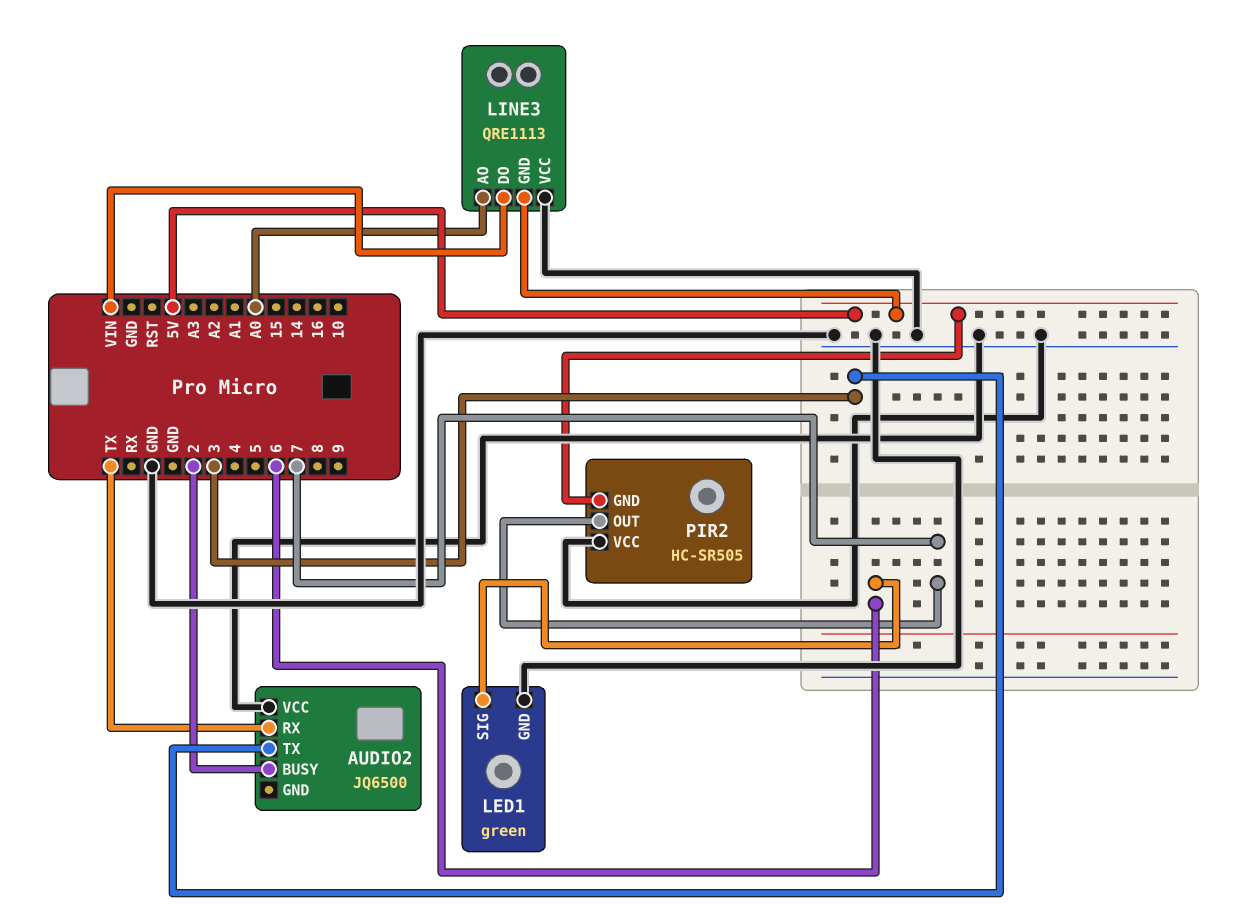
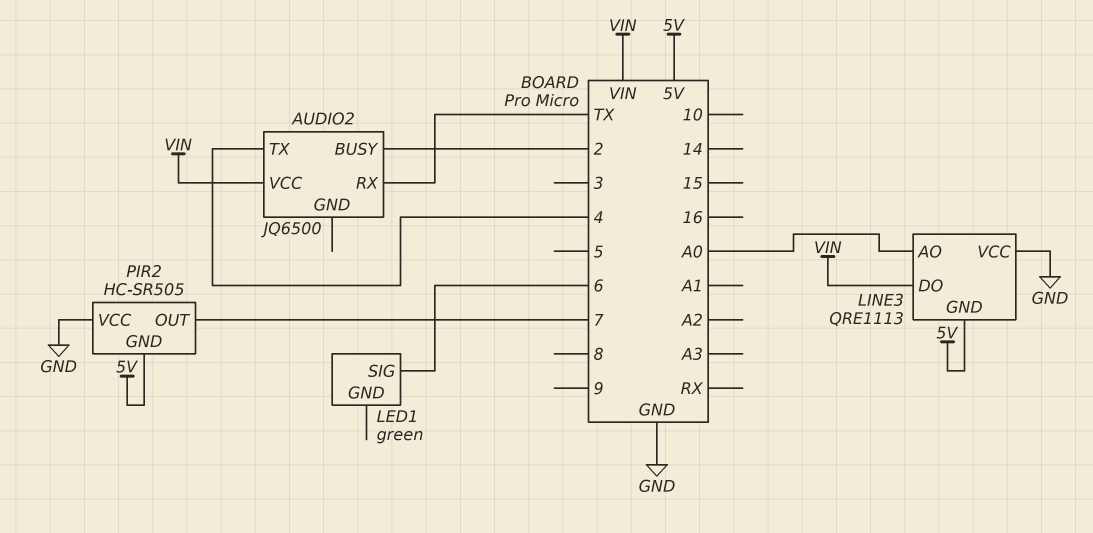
AUDIO2 pin TX: 3 -> 4
AUDIO2 pin VCC: GND -> VIN
LED1 pin GND: GND -> none

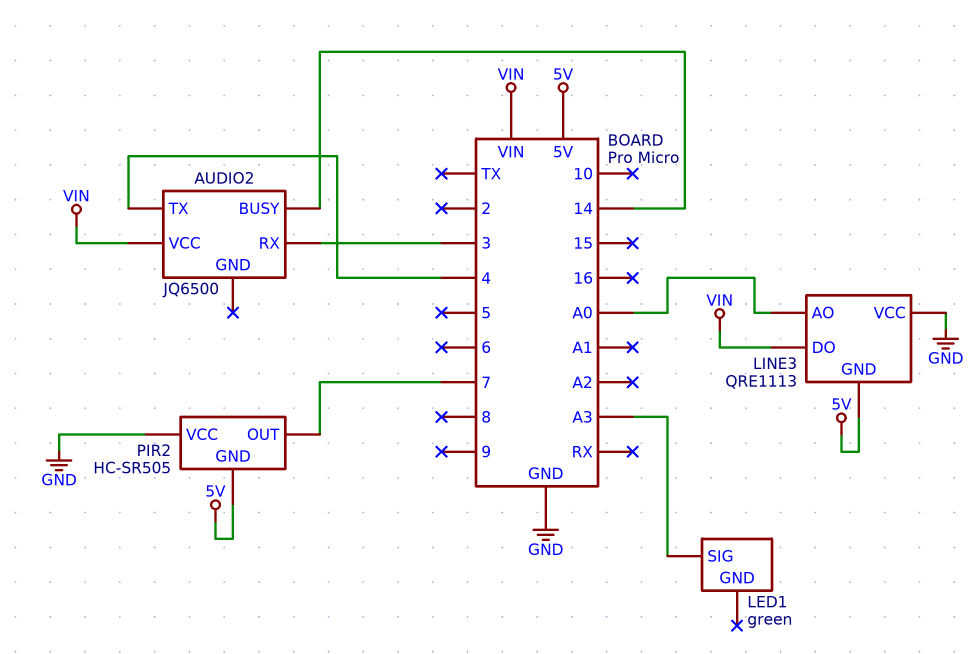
AUDIO2 pin BUSY: 2 -> 14
AUDIO2 pin RX: TX -> 3
LED1 pin SIG: 6 -> A3

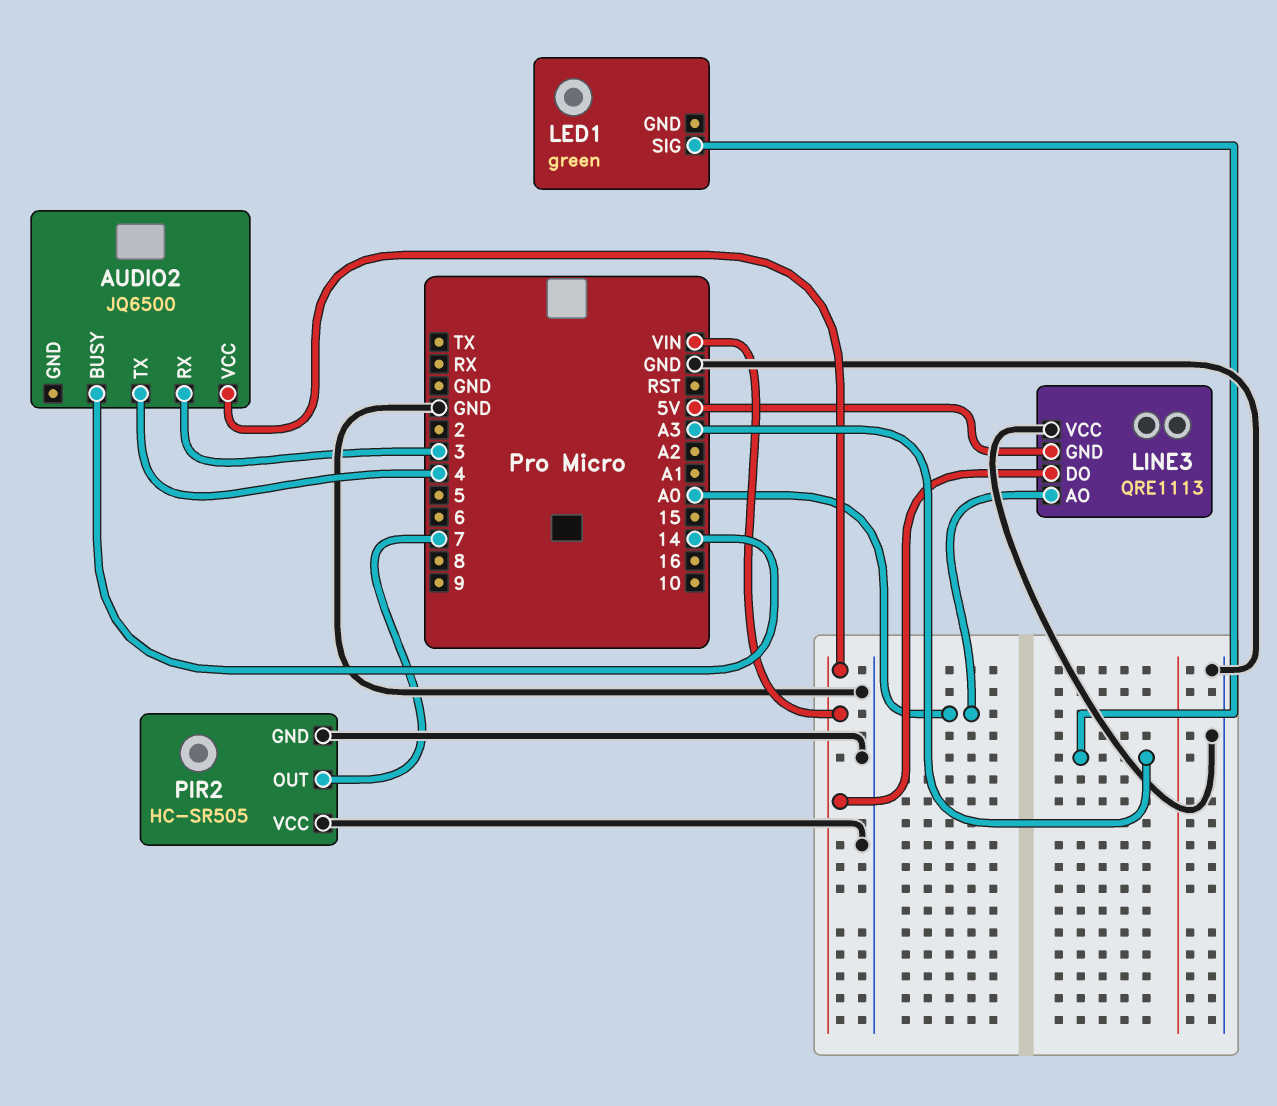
PIR2 pin GND: 5V -> GND

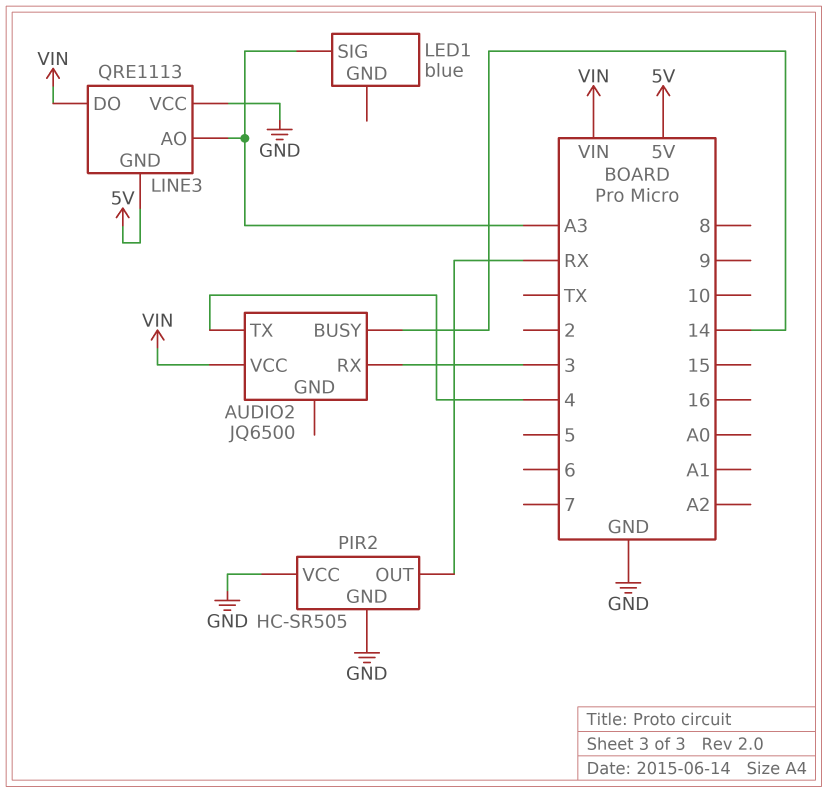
LED1: green -> blue
LINE3 pin AO: A0 -> A3
PIR2 pin OUT: 7 -> RX

